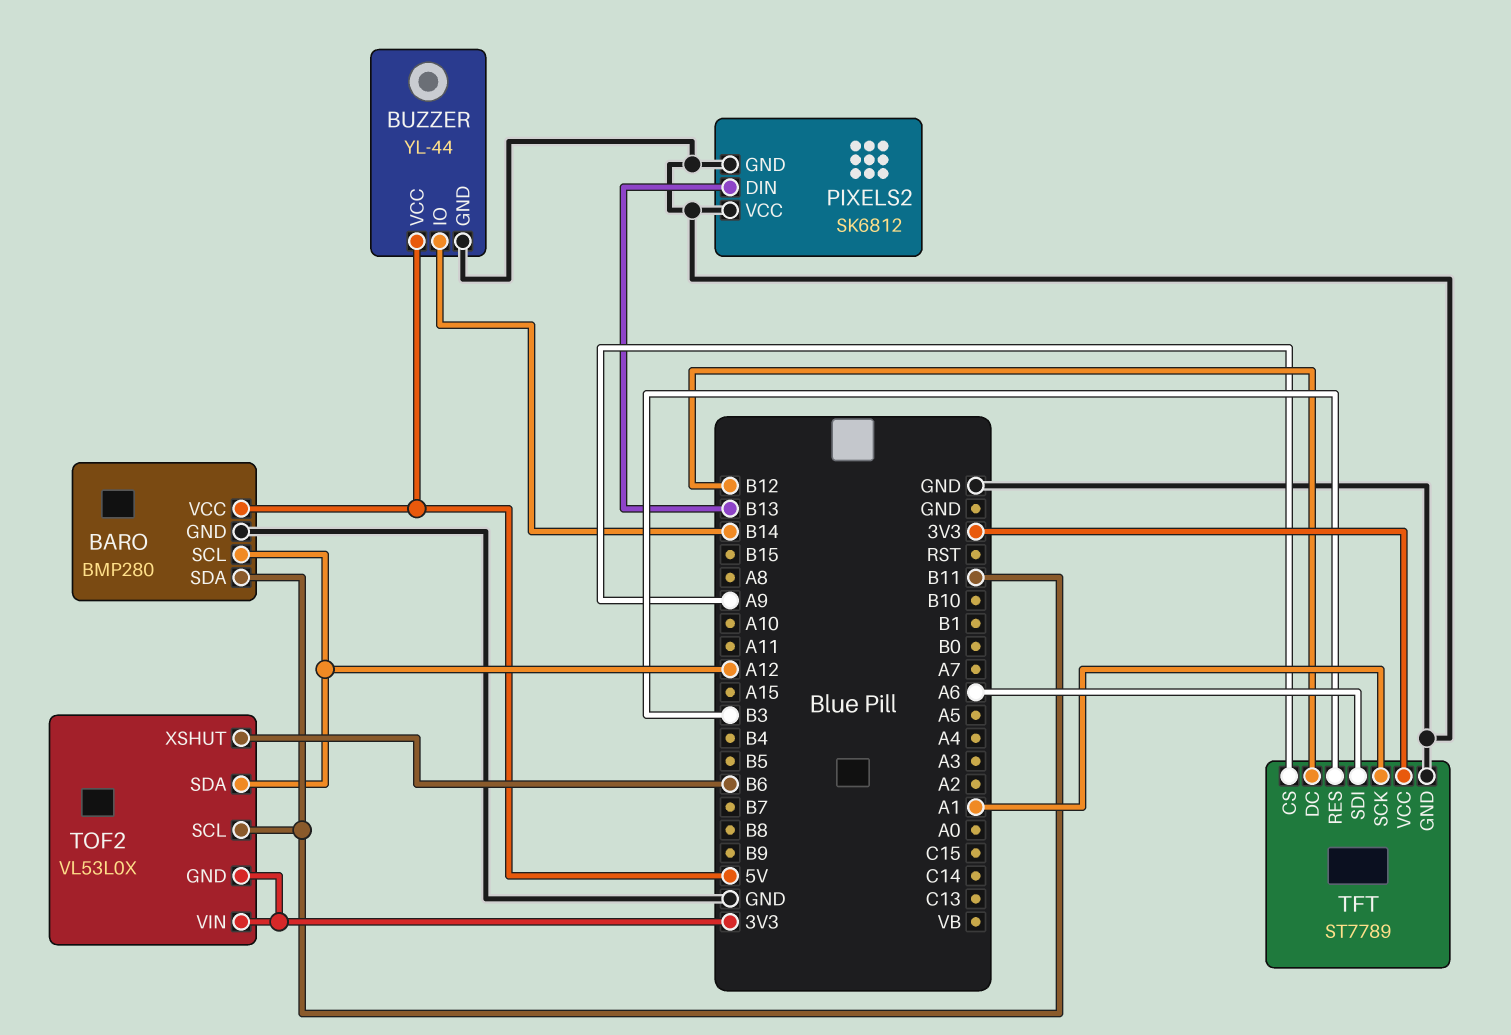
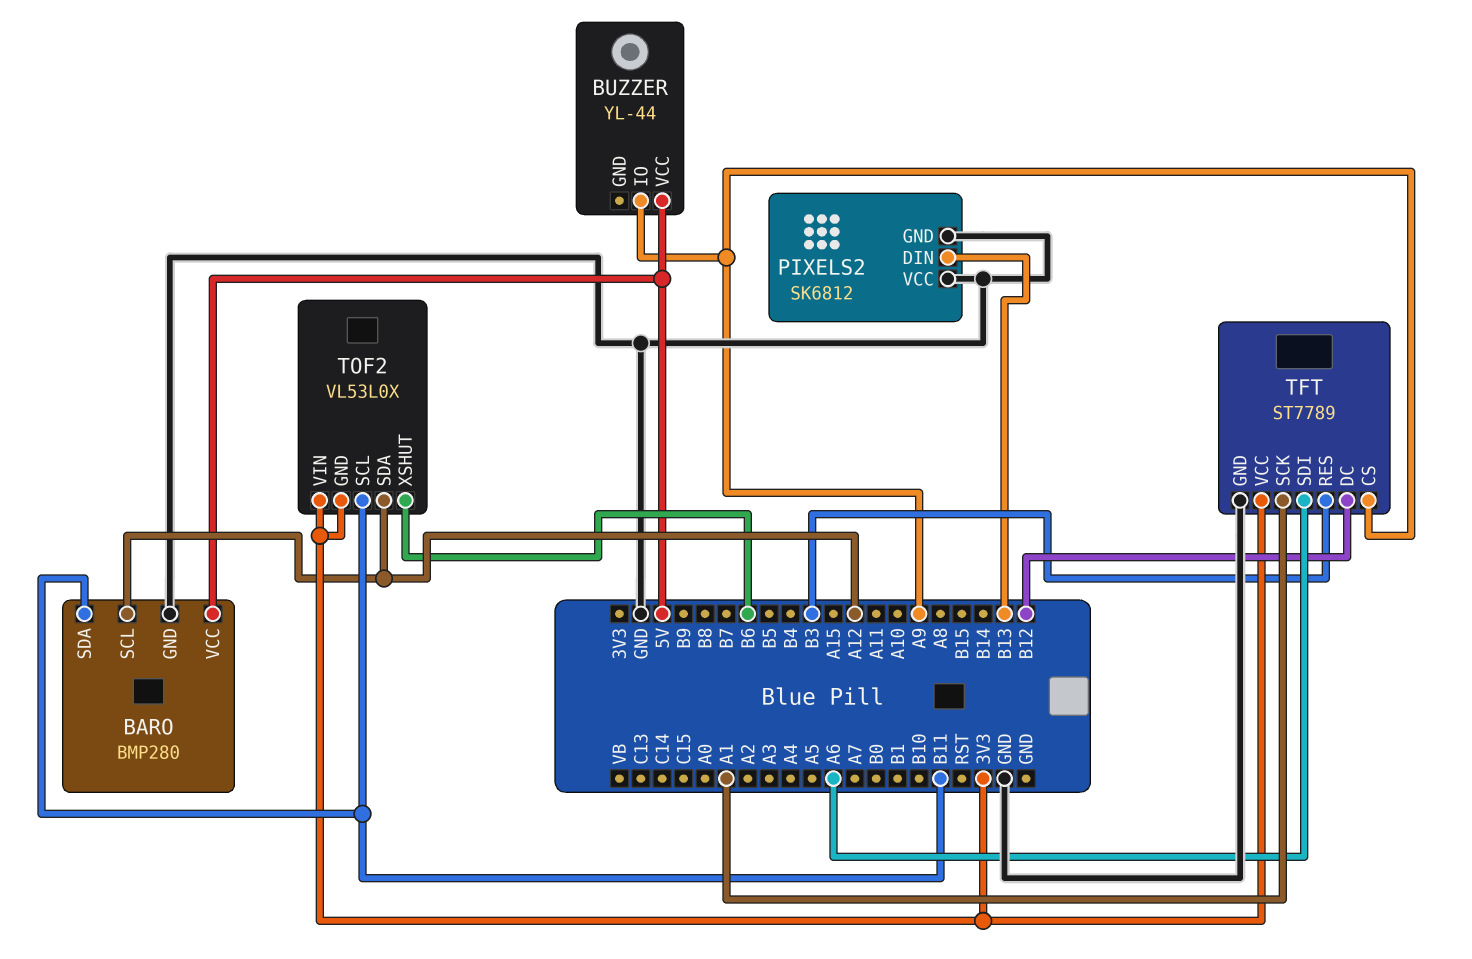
BUZZER pin GND: GND -> none
BUZZER pin IO: B14 -> A9

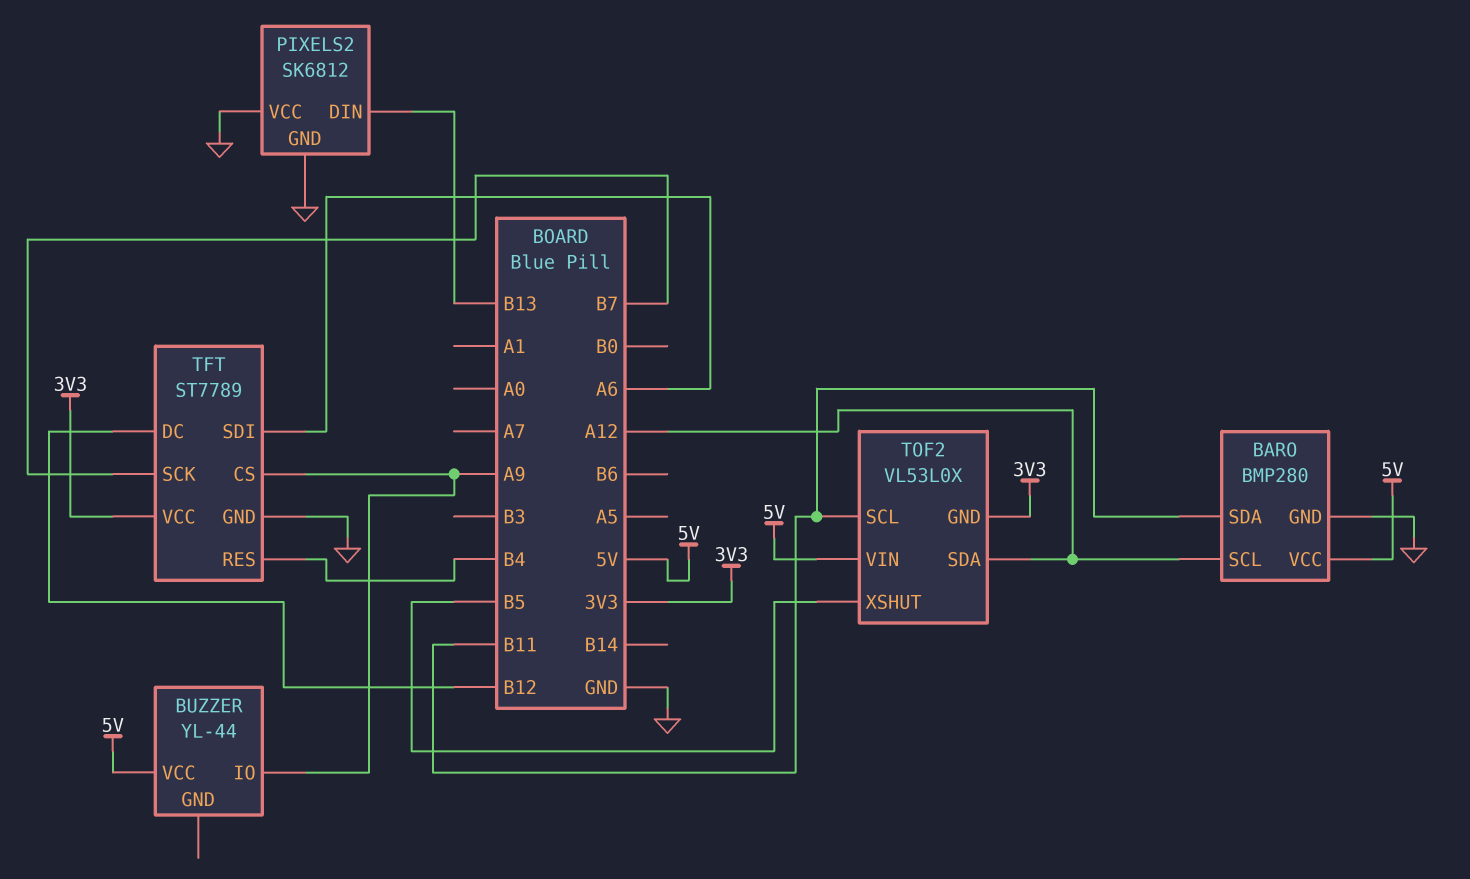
TFT pin RES: B3 -> B4
TFT pin SCK: A1 -> B7
TOF2 pin VIN: 3V3 -> 5V
TOF2 pin XSHUT: B6 -> B5

